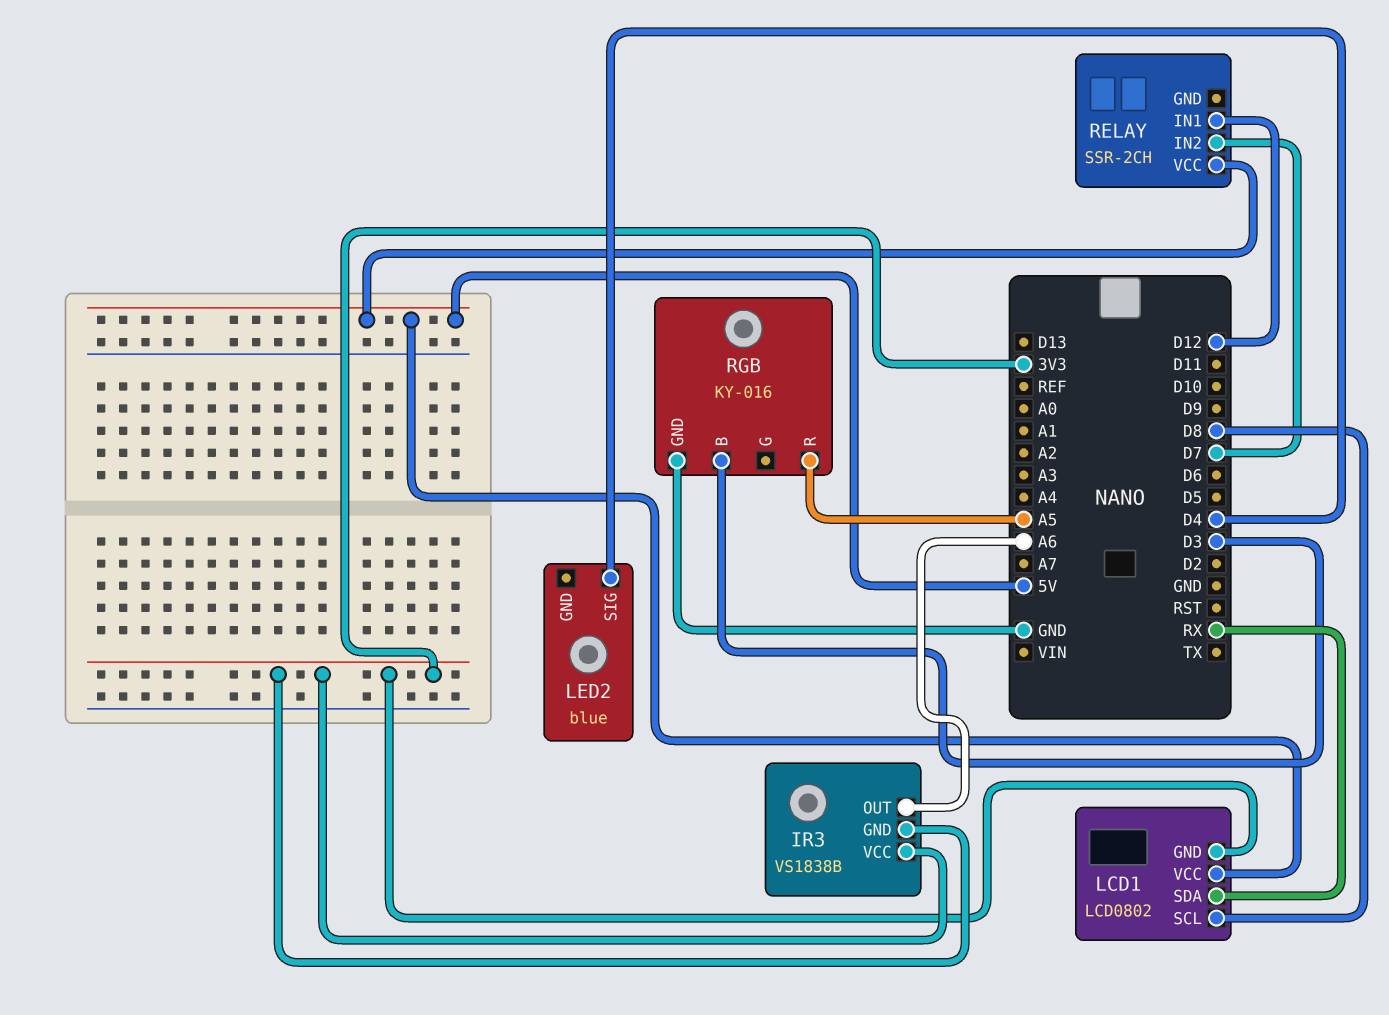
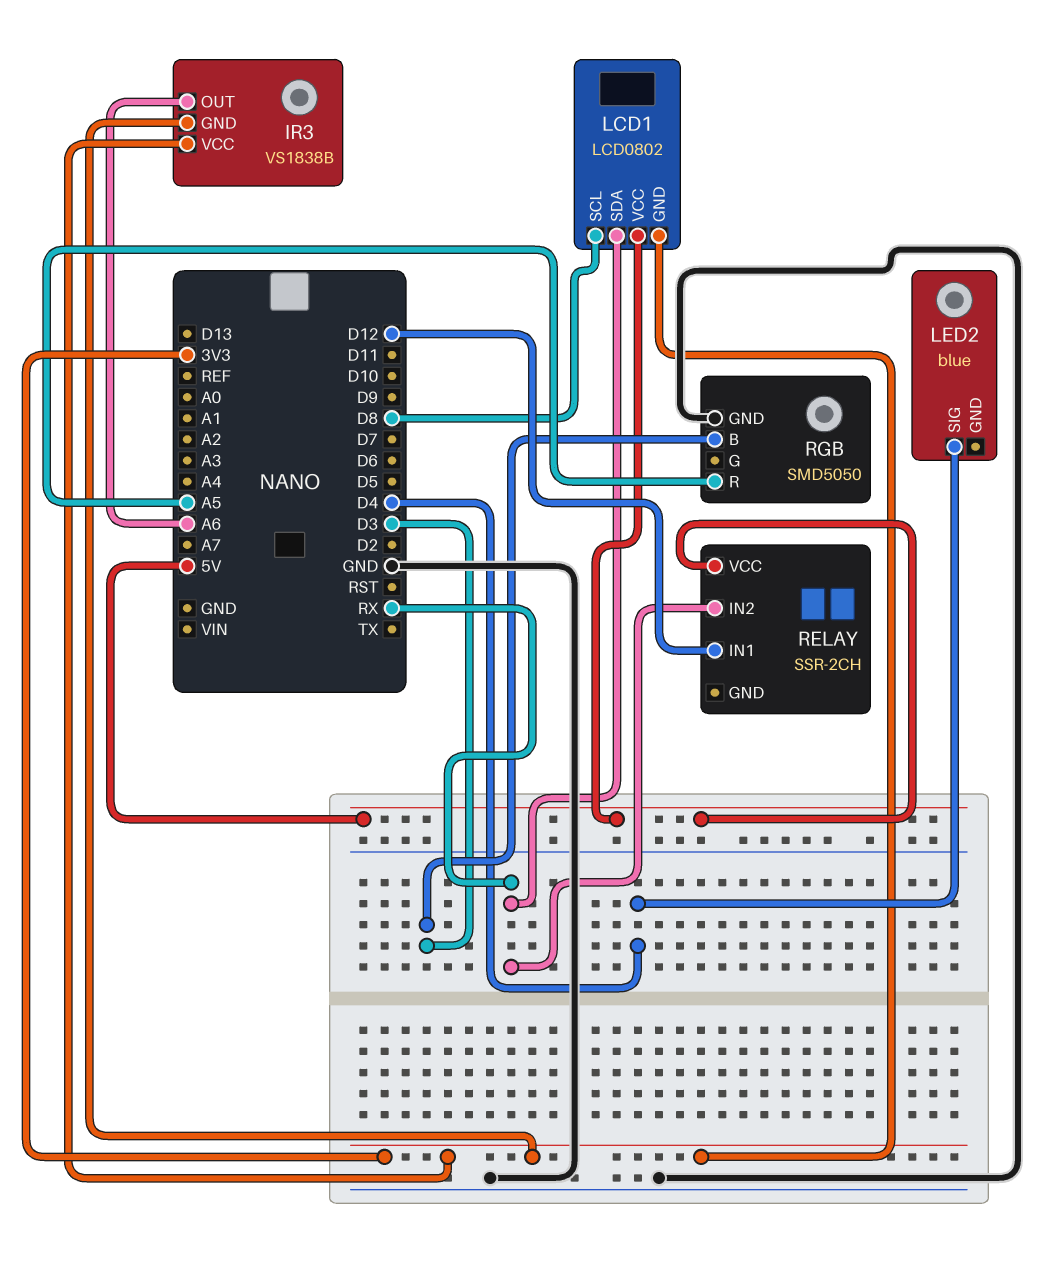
RELAY pin IN2: D7 -> RX
RGB: KY-016 -> SMD5050

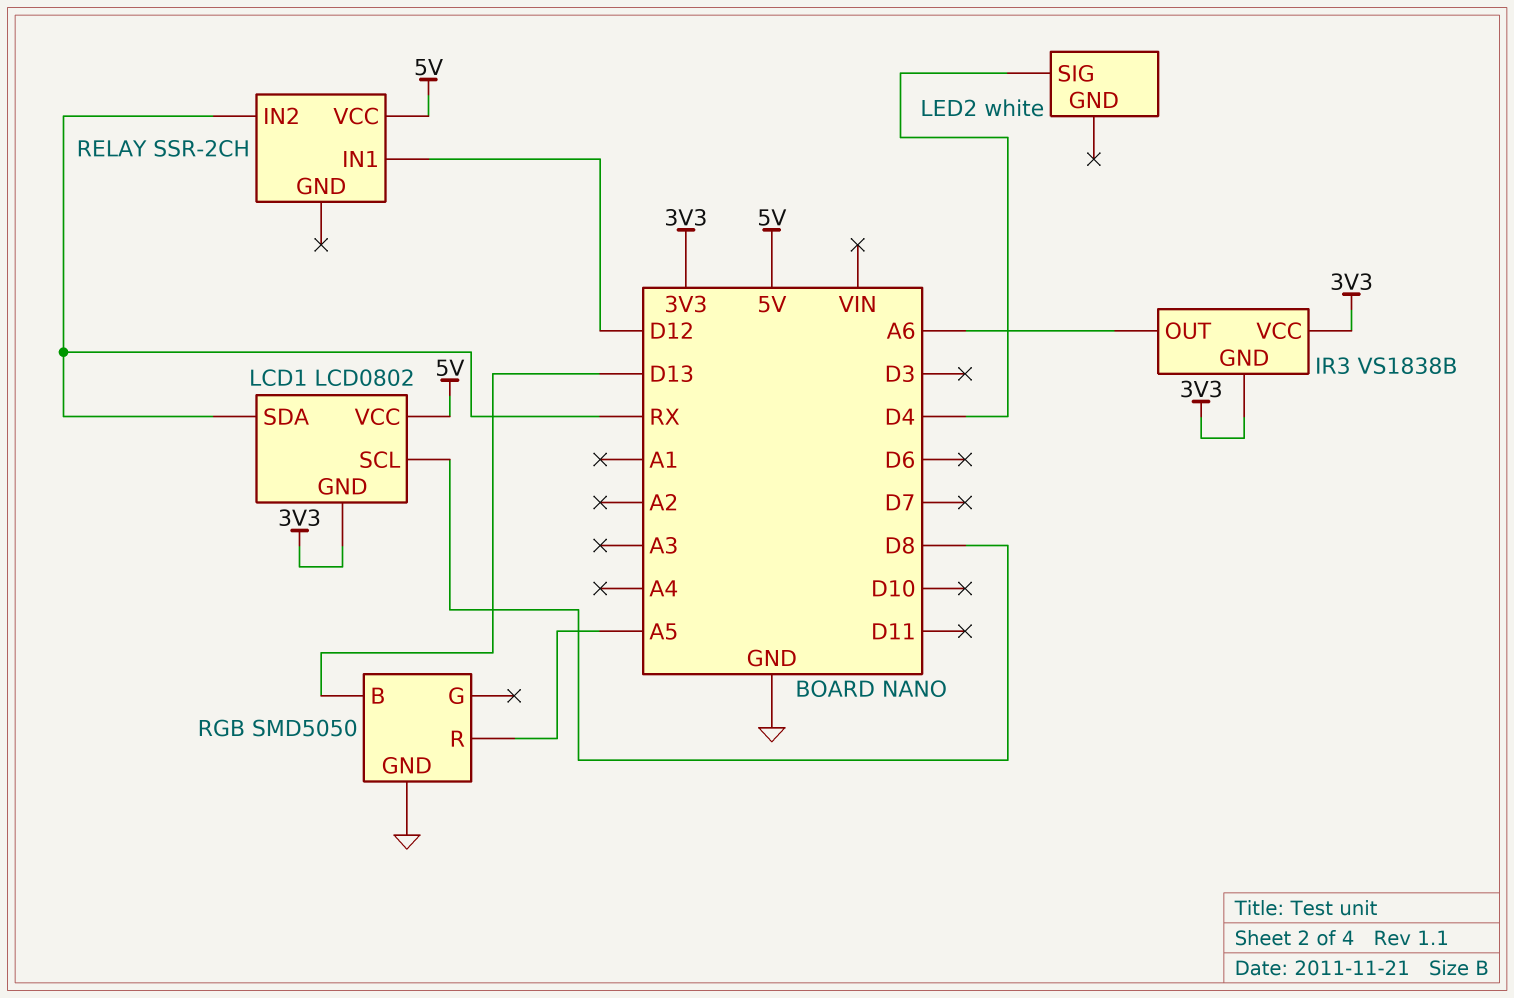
LED2: blue -> white
RGB pin B: D3 -> D13

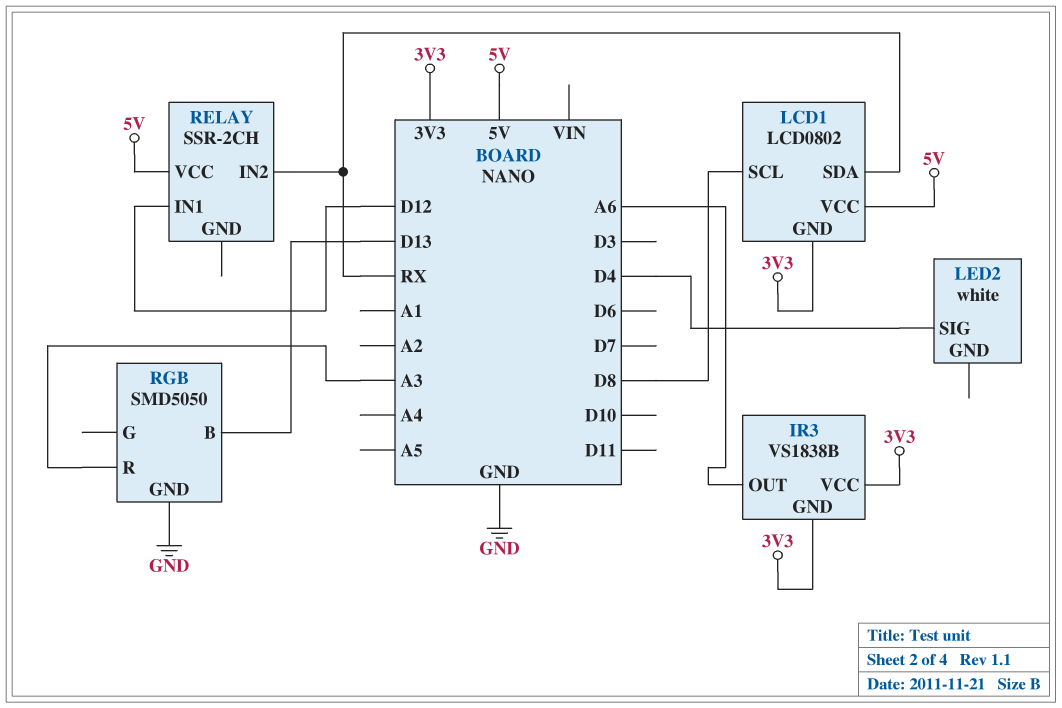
RGB pin R: A5 -> A3

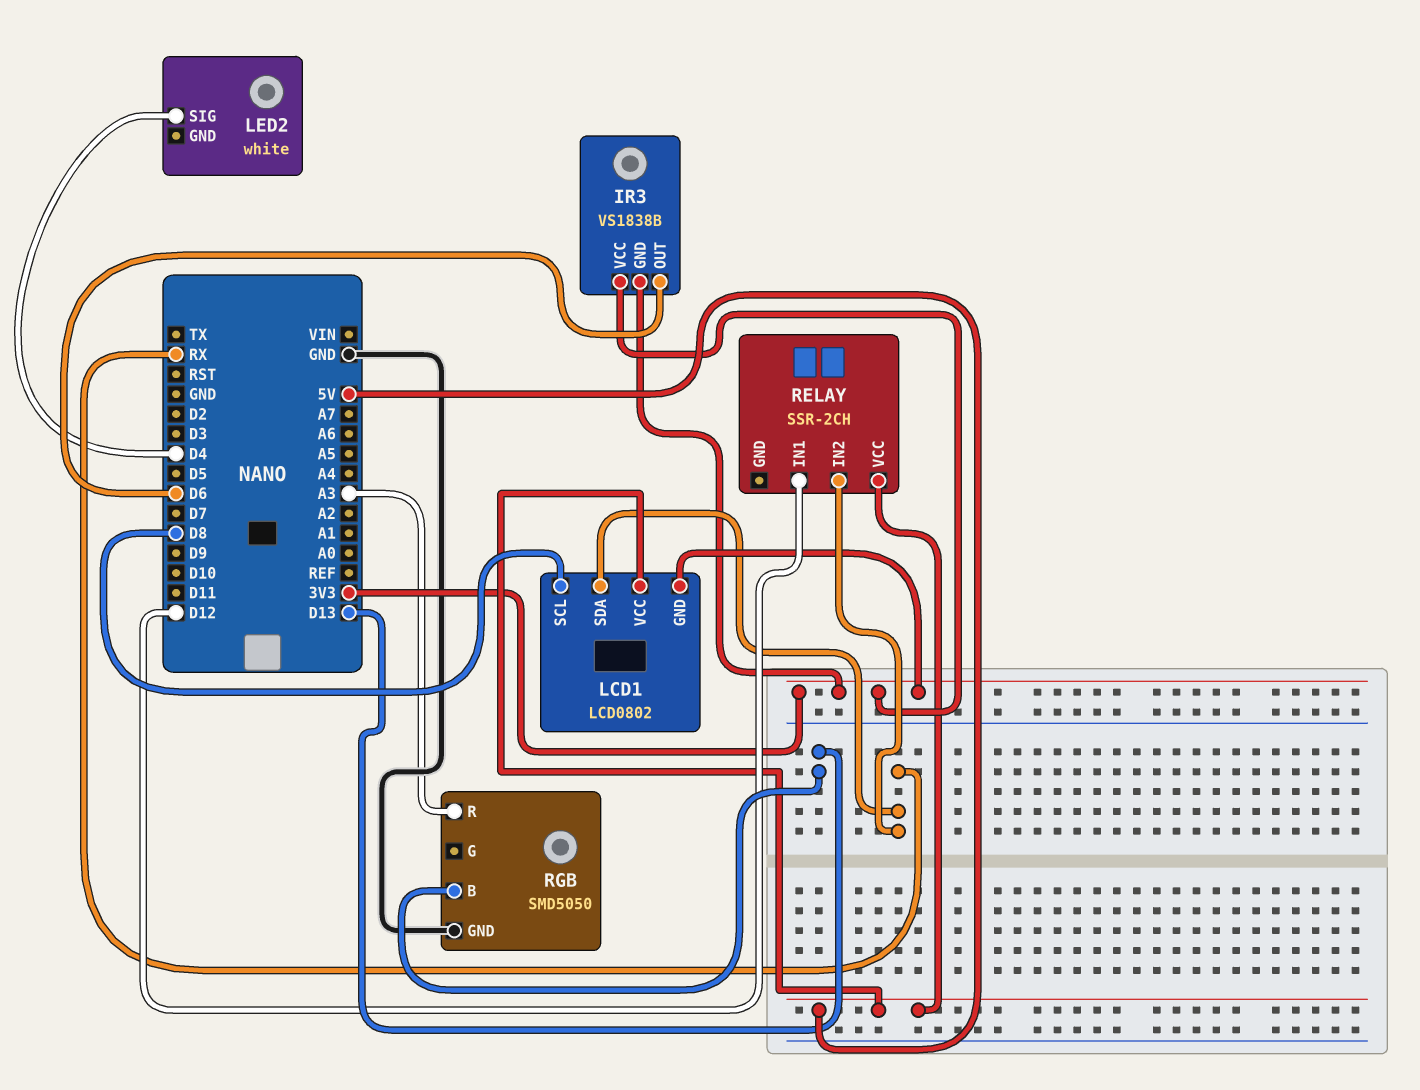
IR3 pin OUT: A6 -> D6

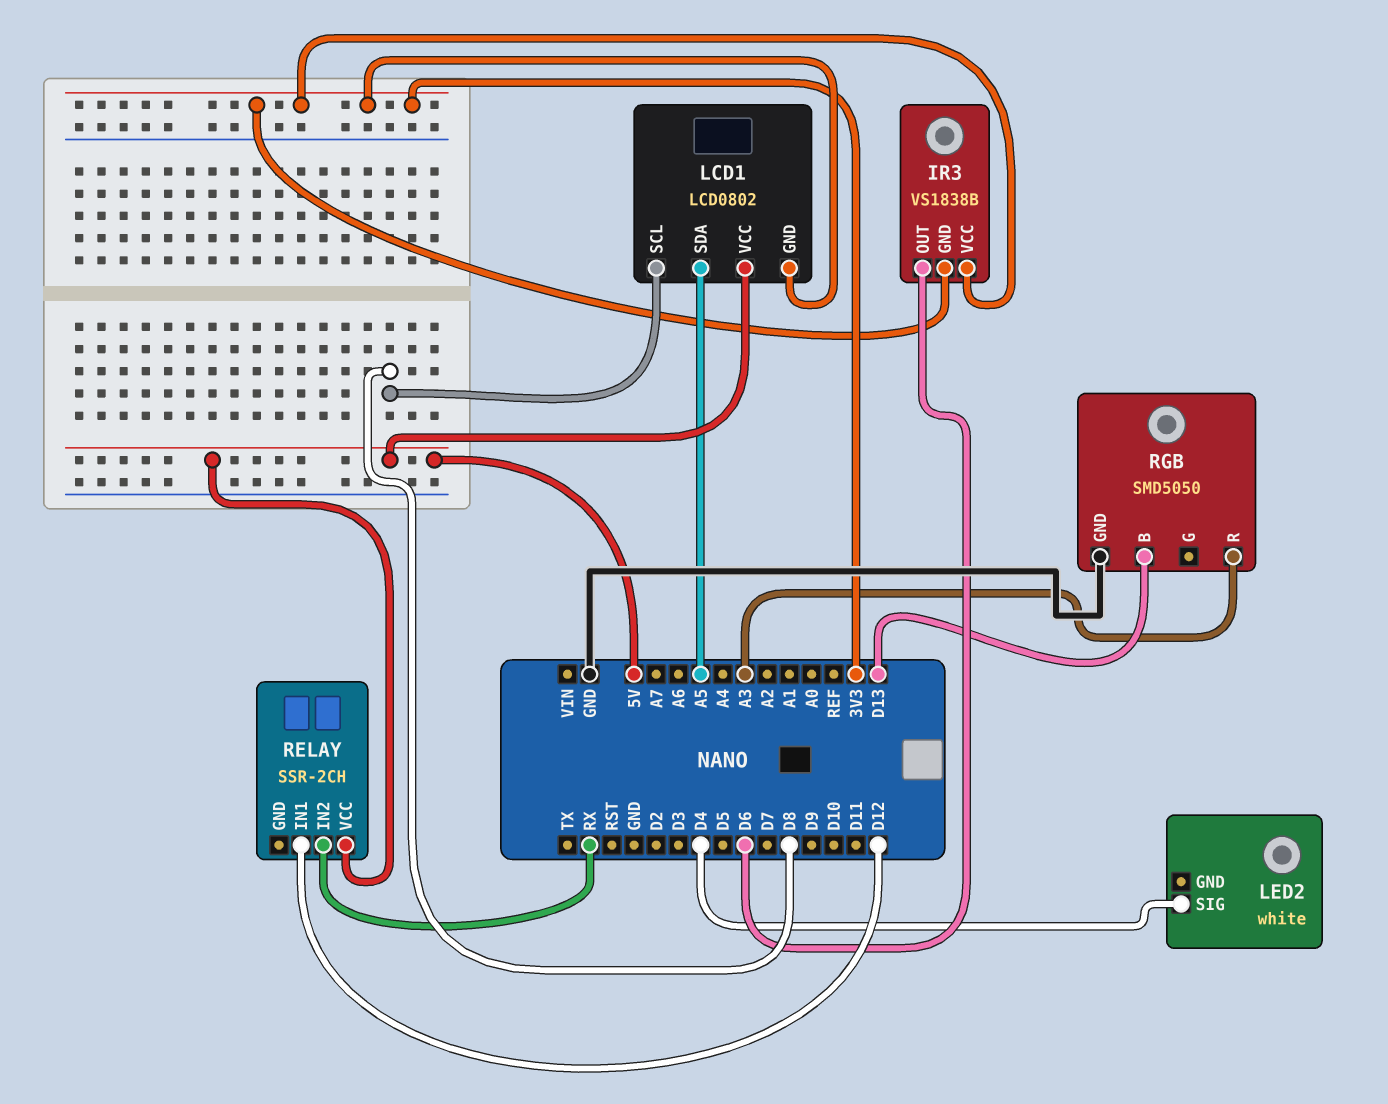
LCD1 pin SDA: RX -> A5

